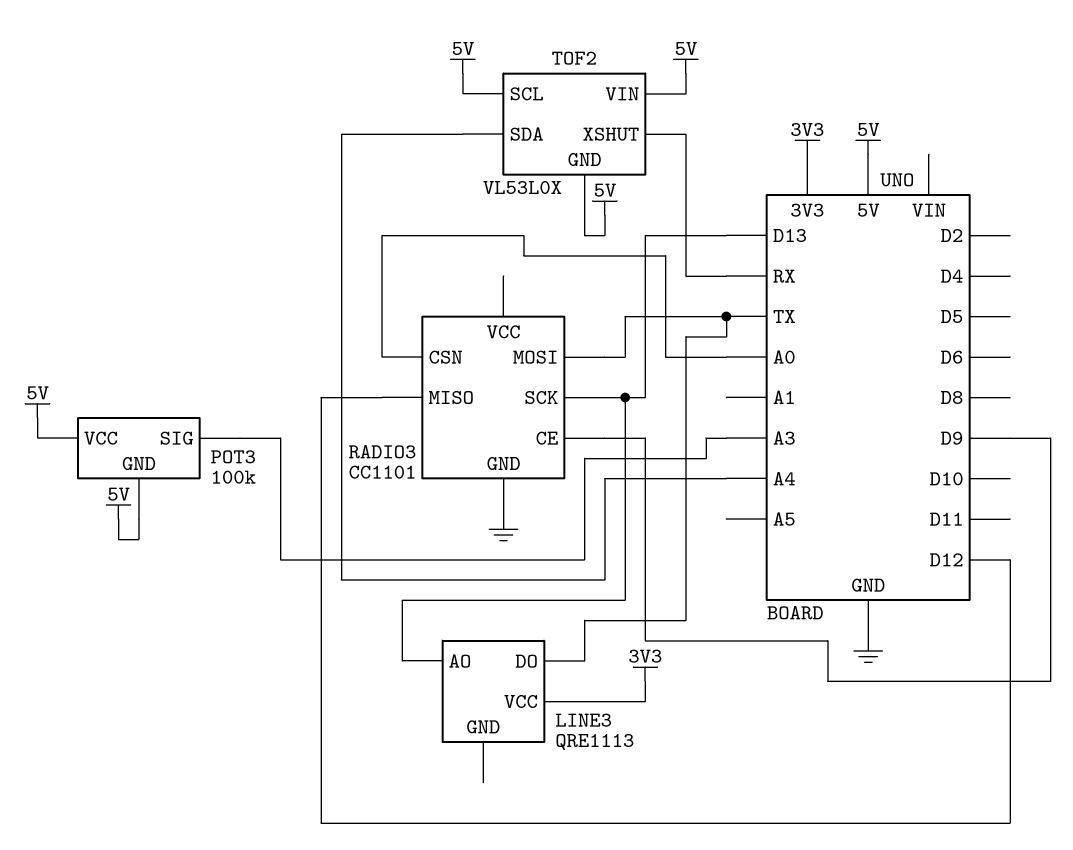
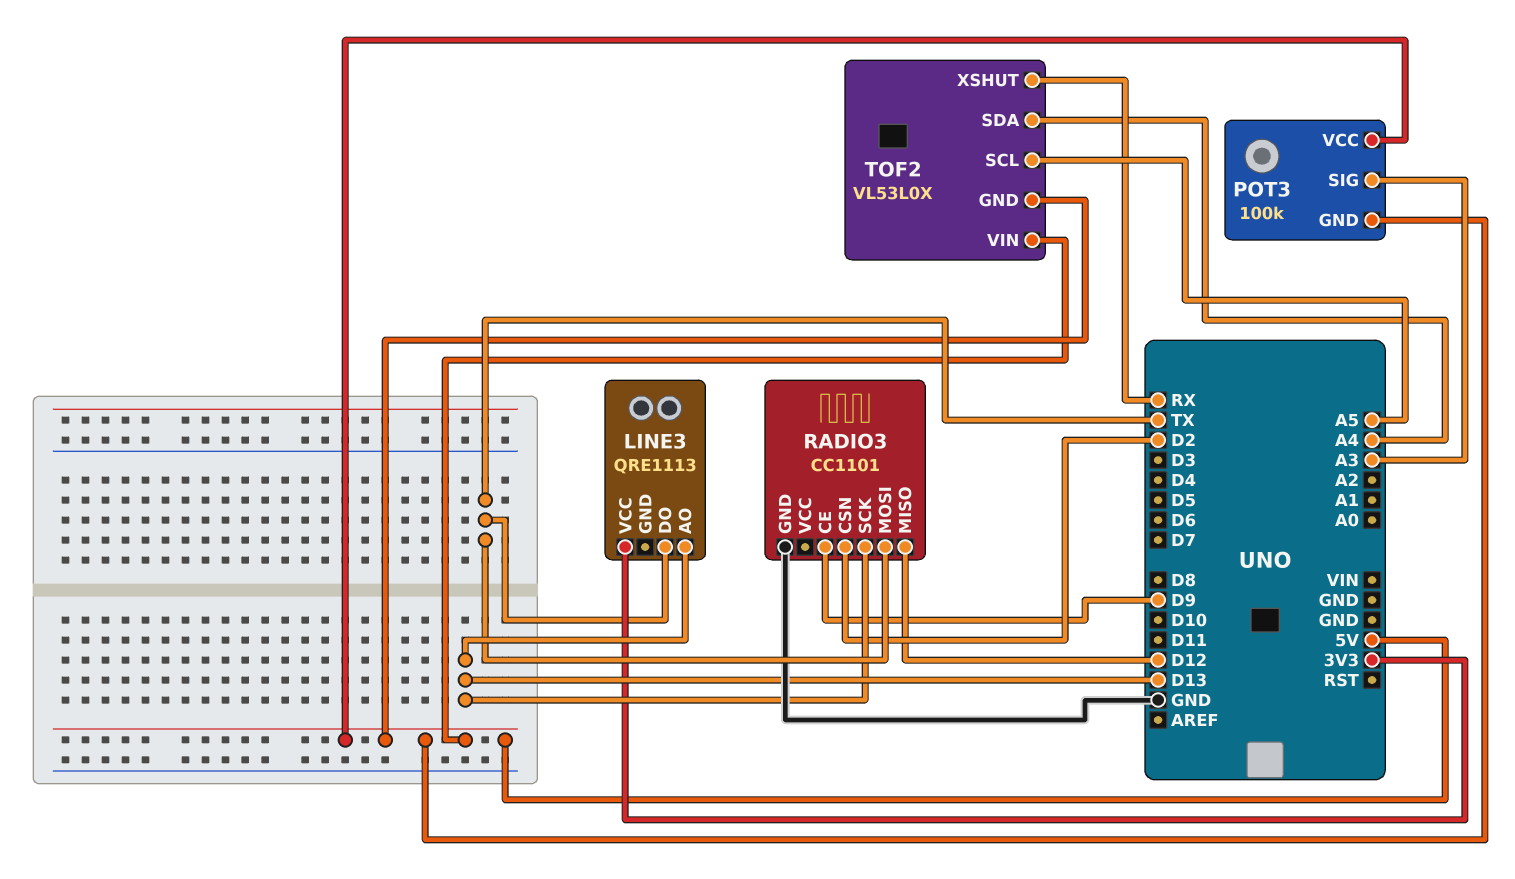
RADIO3 pin CSN: A0 -> D2
TOF2 pin SCL: 5V -> A5

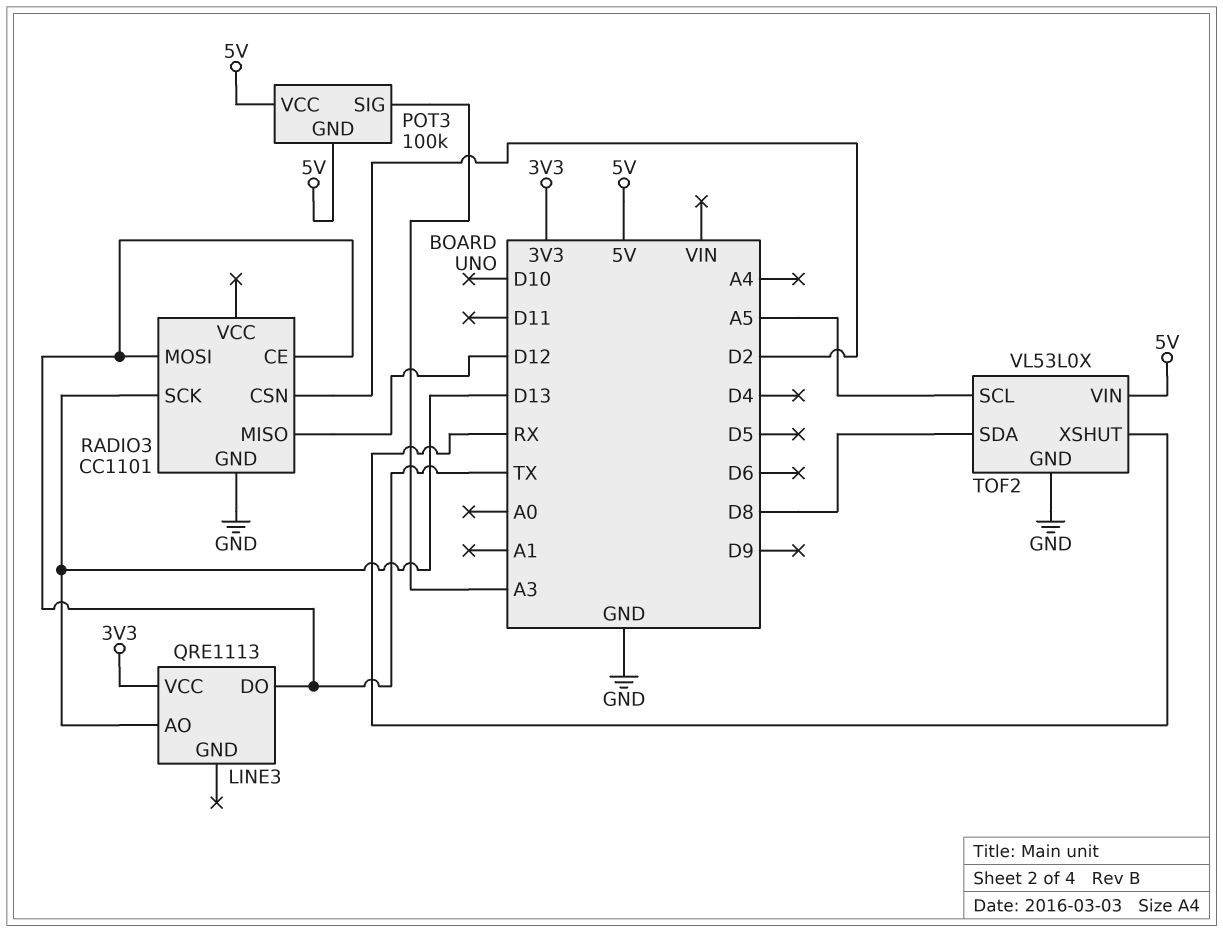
RADIO3 pin CE: D9 -> TX
TOF2 pin GND: 5V -> GND
TOF2 pin SDA: A4 -> D8

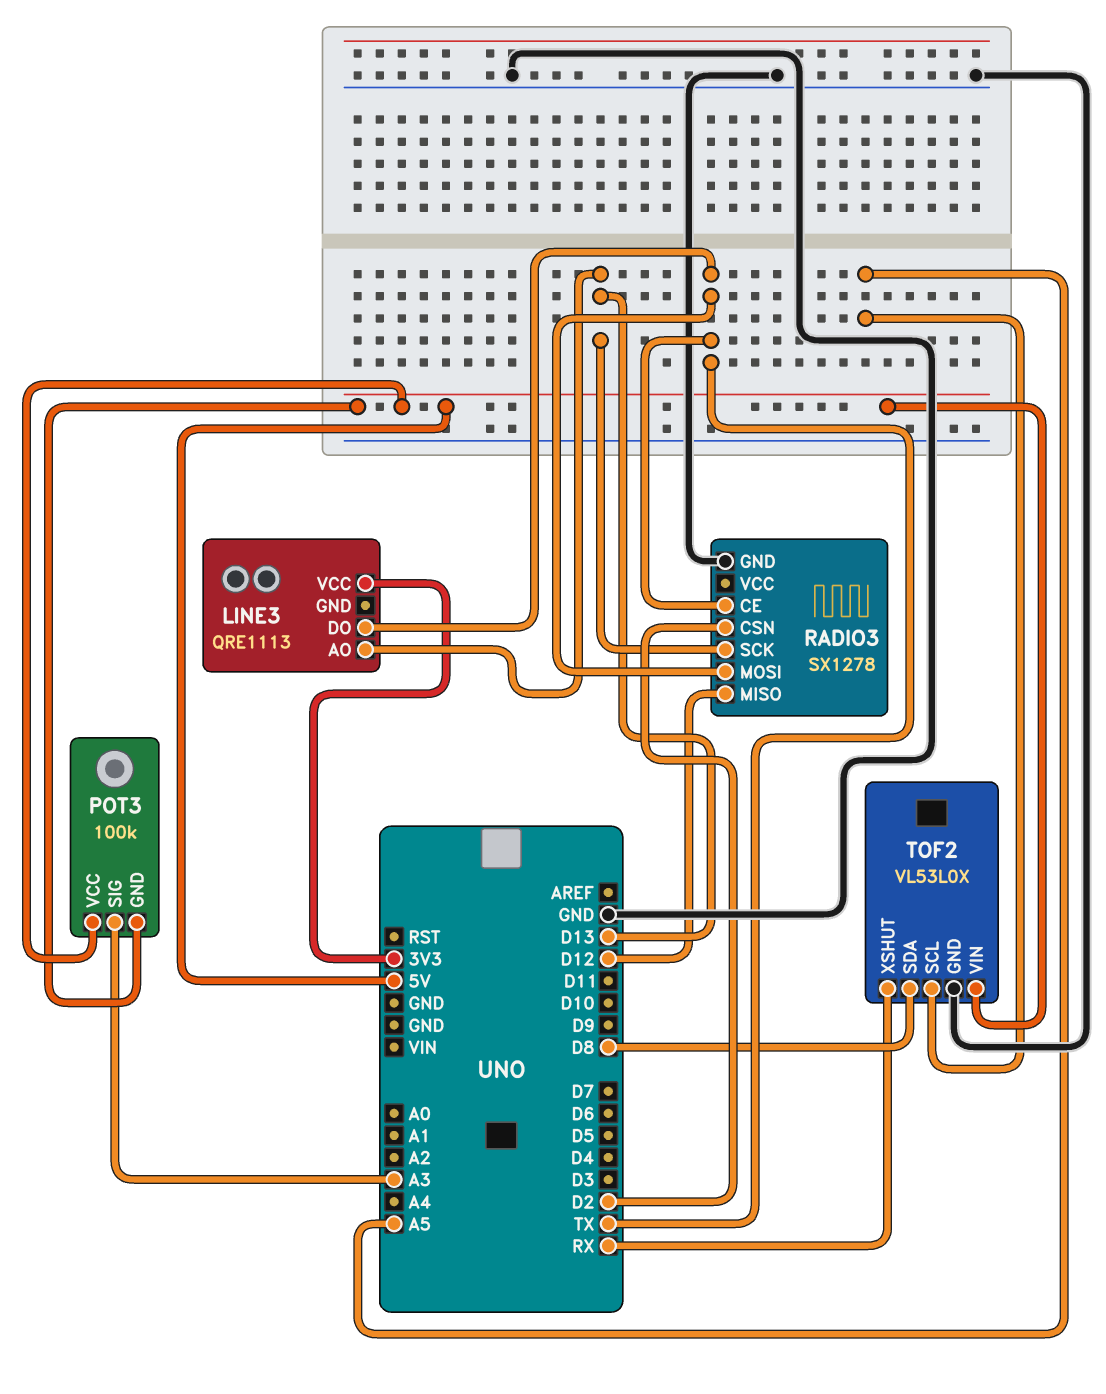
RADIO3: CC1101 -> SX1278

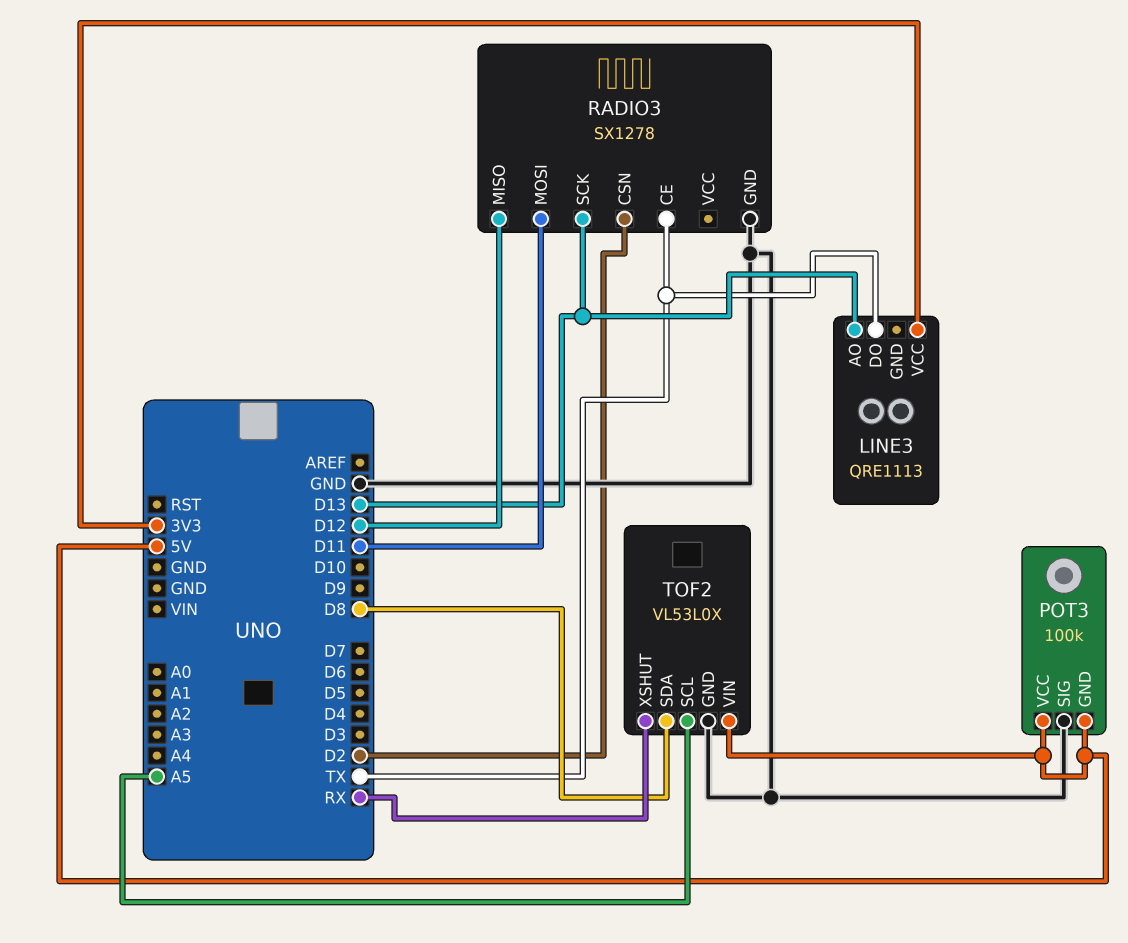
POT3 pin SIG: A3 -> GND
RADIO3 pin MOSI: TX -> D11

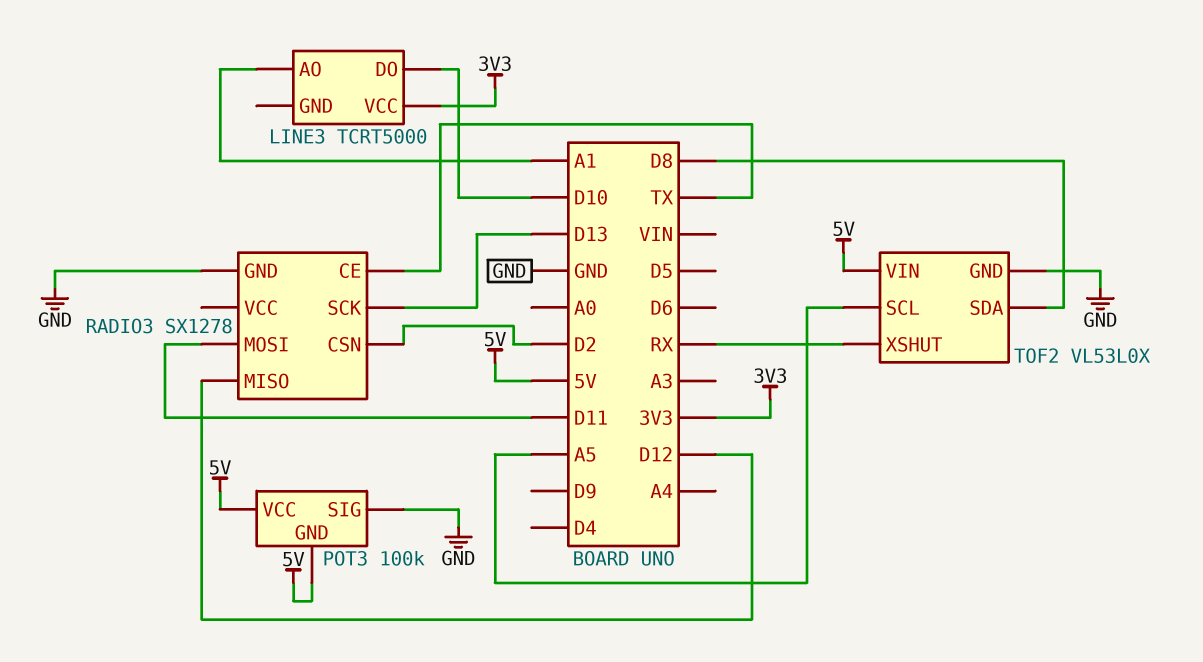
LINE3: QRE1113 -> TCRT5000
LINE3 pin AO: D13 -> A1
LINE3 pin DO: TX -> D10

